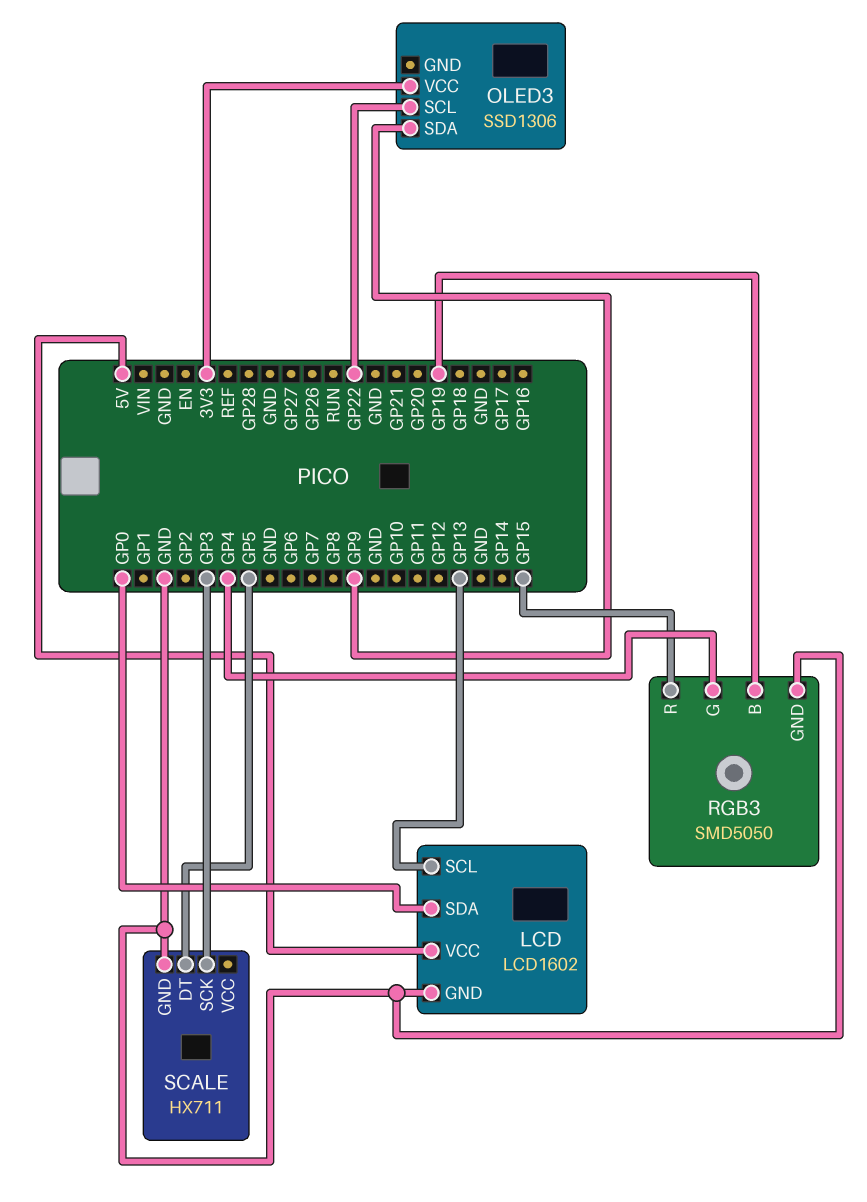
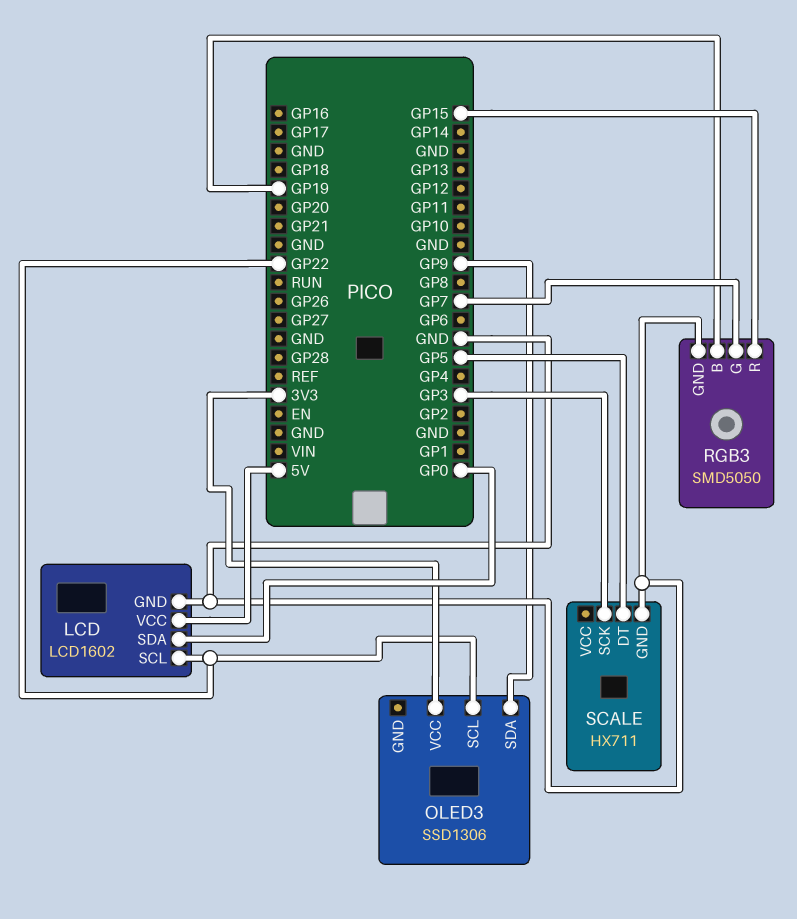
LCD pin SCL: GP13 -> GP22
RGB3 pin G: GP4 -> GP7

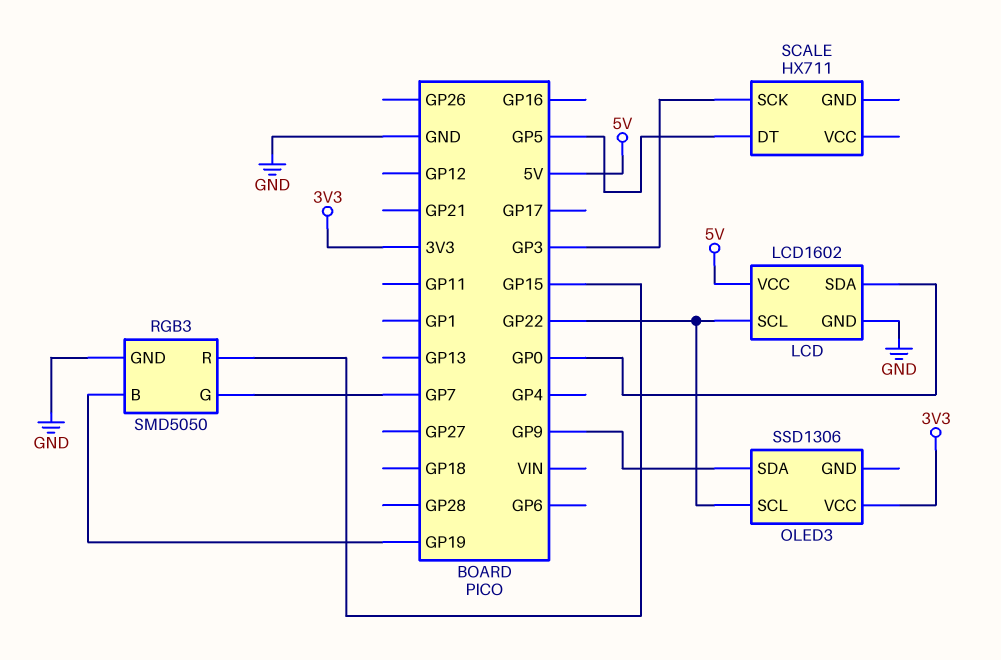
SCALE pin GND: GND -> none

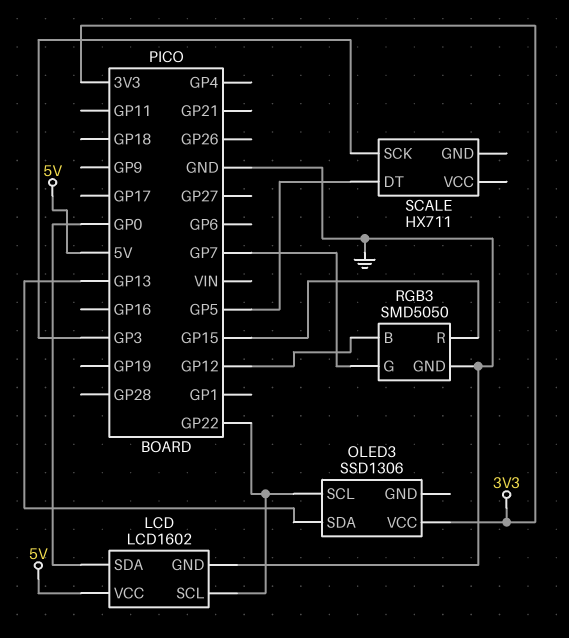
OLED3 pin SDA: GP9 -> GP13
RGB3 pin B: GP19 -> GP12

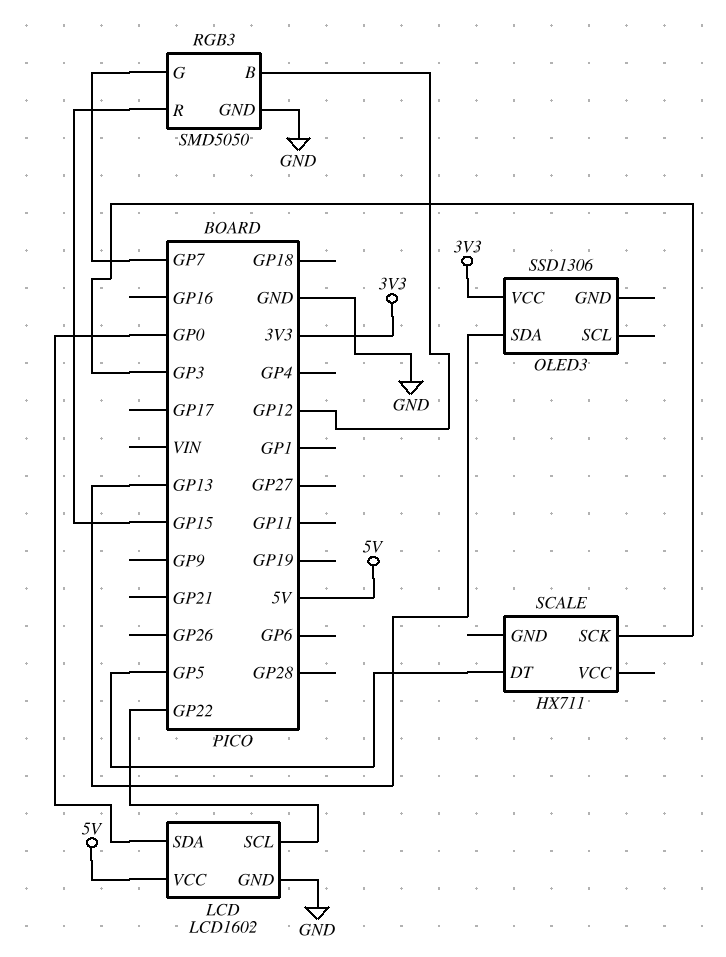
OLED3 pin SCL: GP22 -> none

